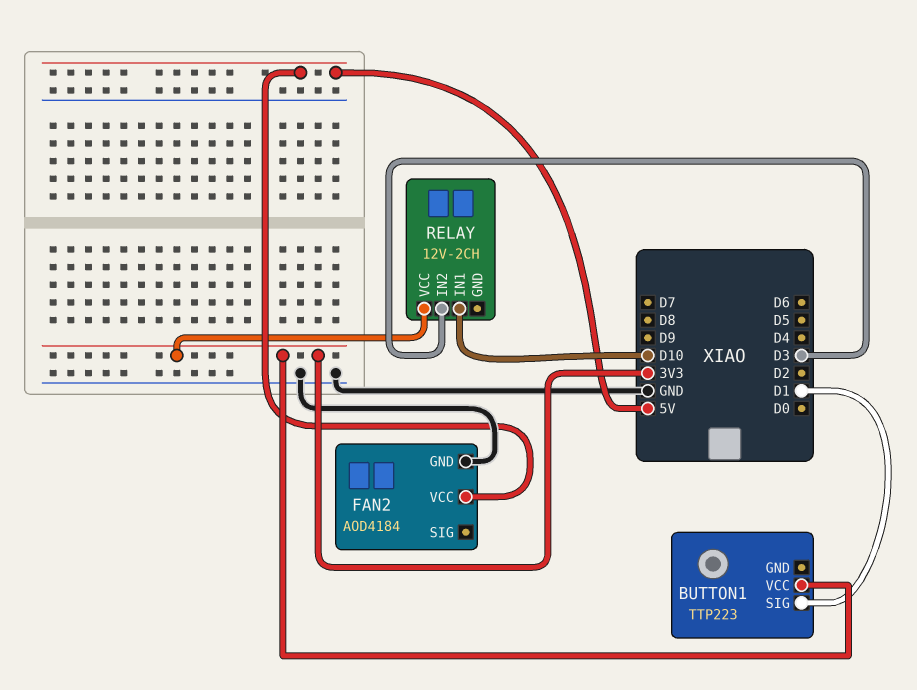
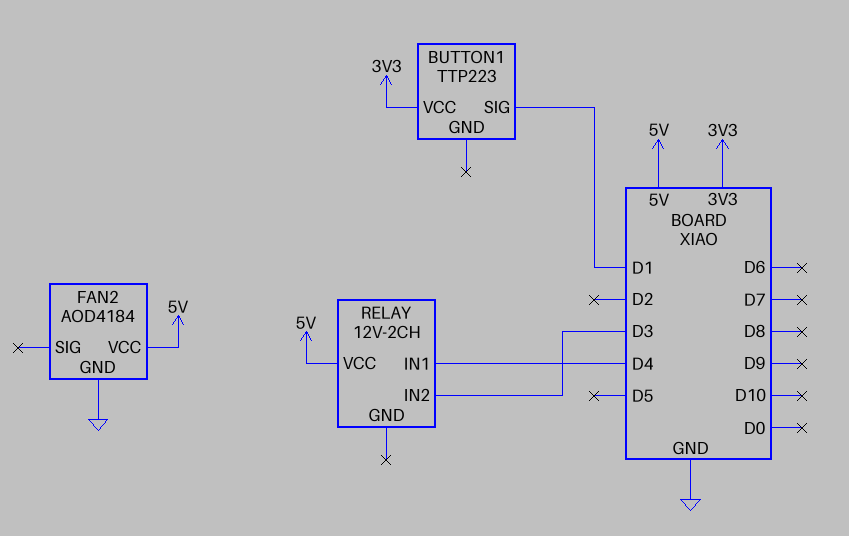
RELAY pin IN1: D10 -> D4
RELAY pin VCC: 3V3 -> 5V

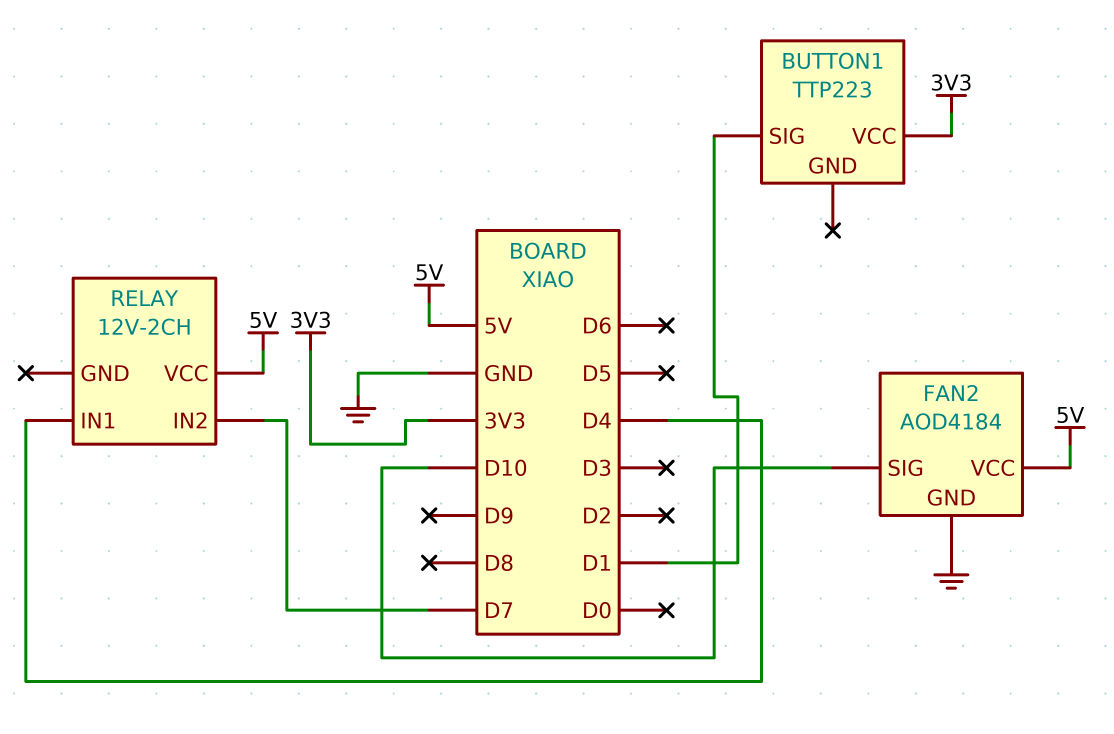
FAN2 pin SIG: none -> D10
RELAY pin IN2: D3 -> D7

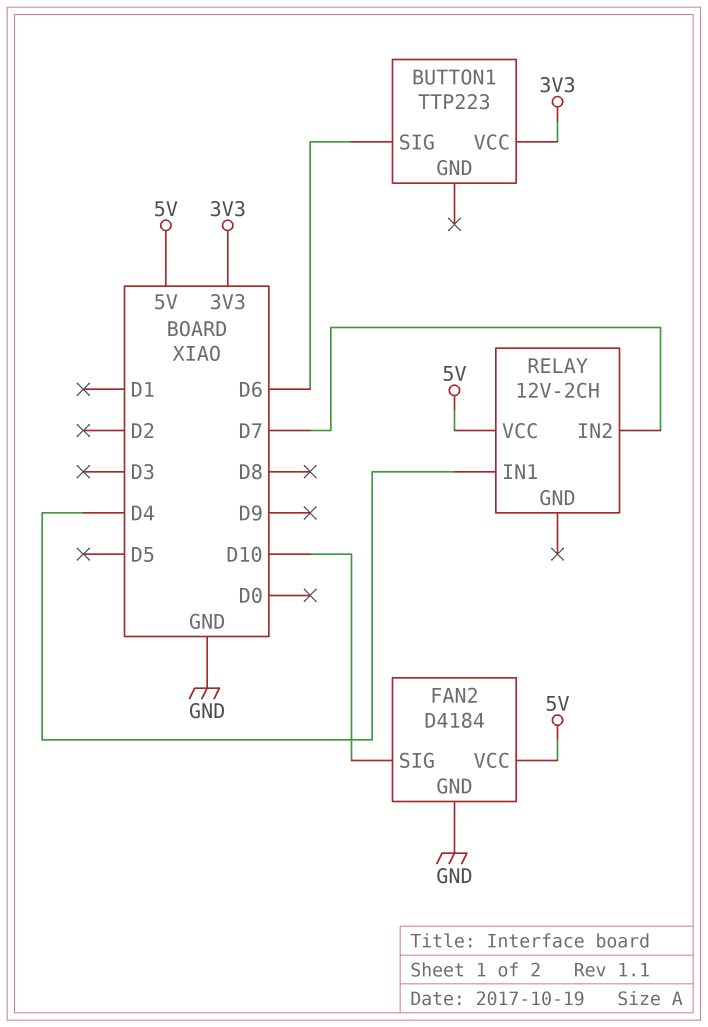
BUTTON1 pin SIG: D1 -> D6
FAN2: AOD4184 -> D4184

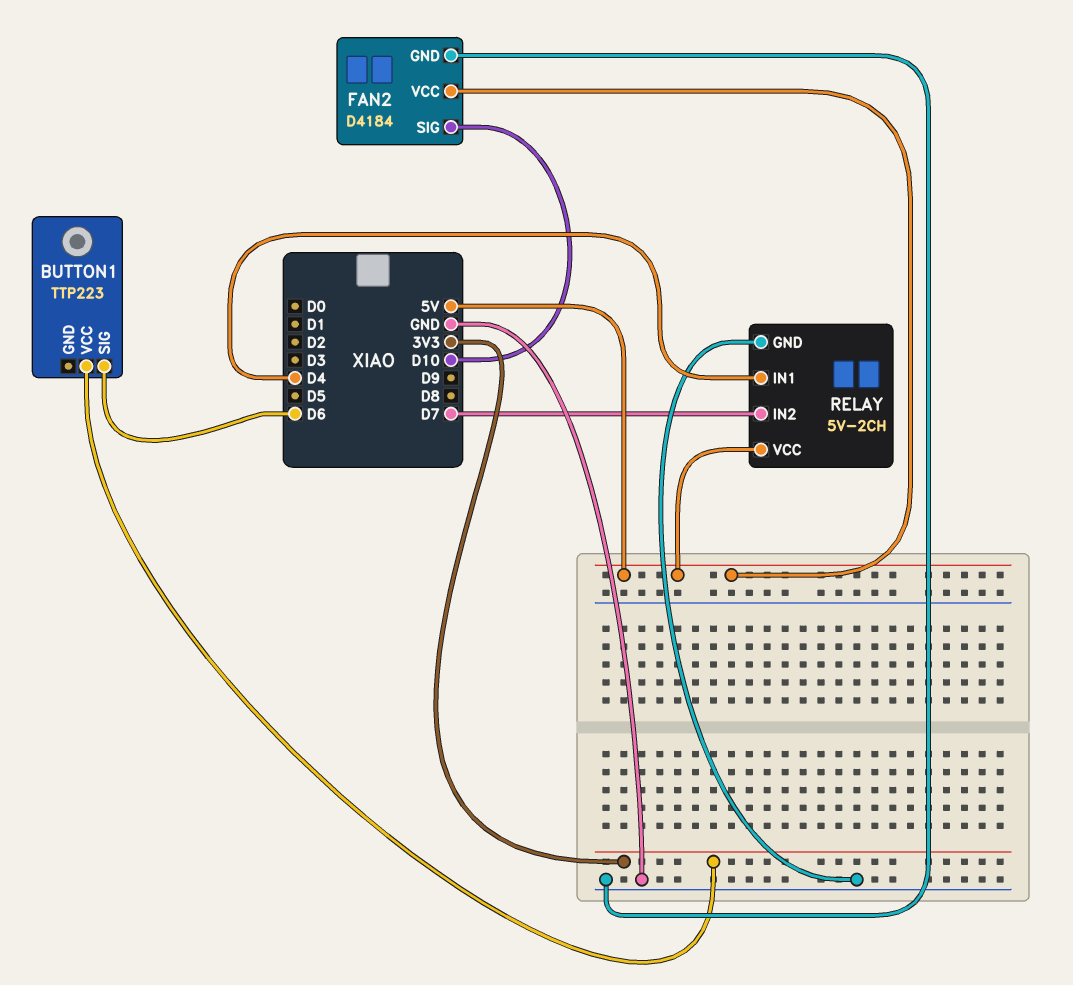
RELAY: 12V-2CH -> 5V-2CH
RELAY pin GND: none -> GND

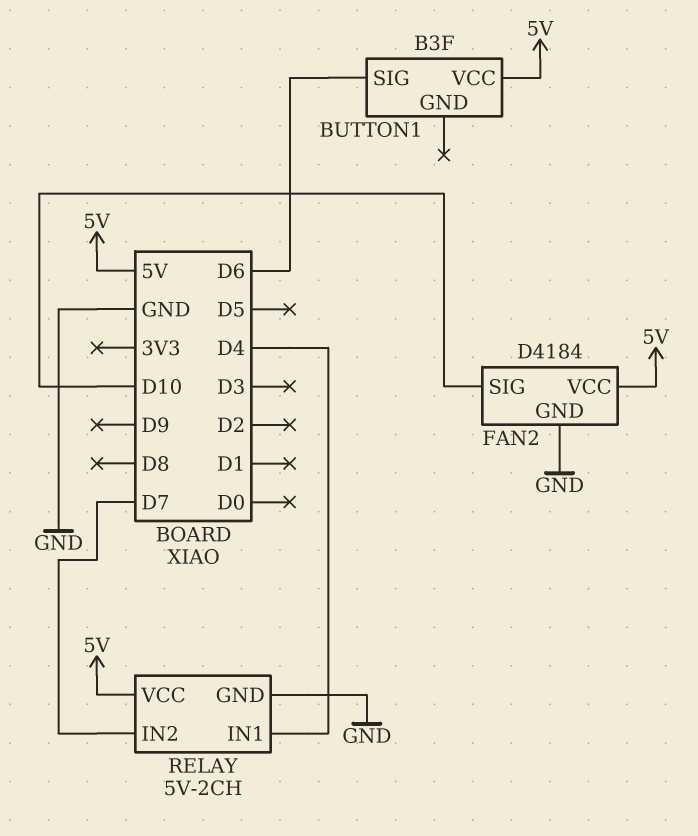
BUTTON1: TTP223 -> B3F
BUTTON1 pin VCC: 3V3 -> 5V

